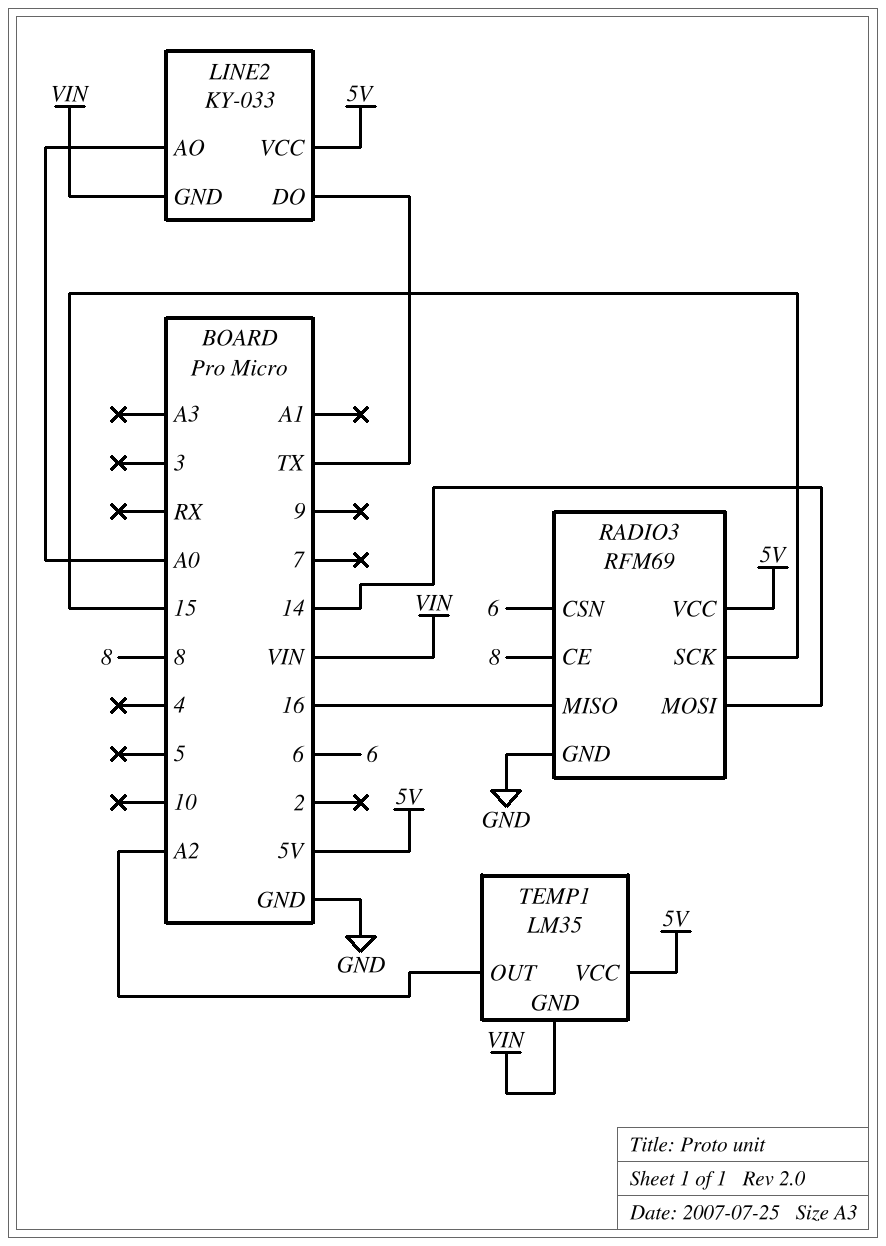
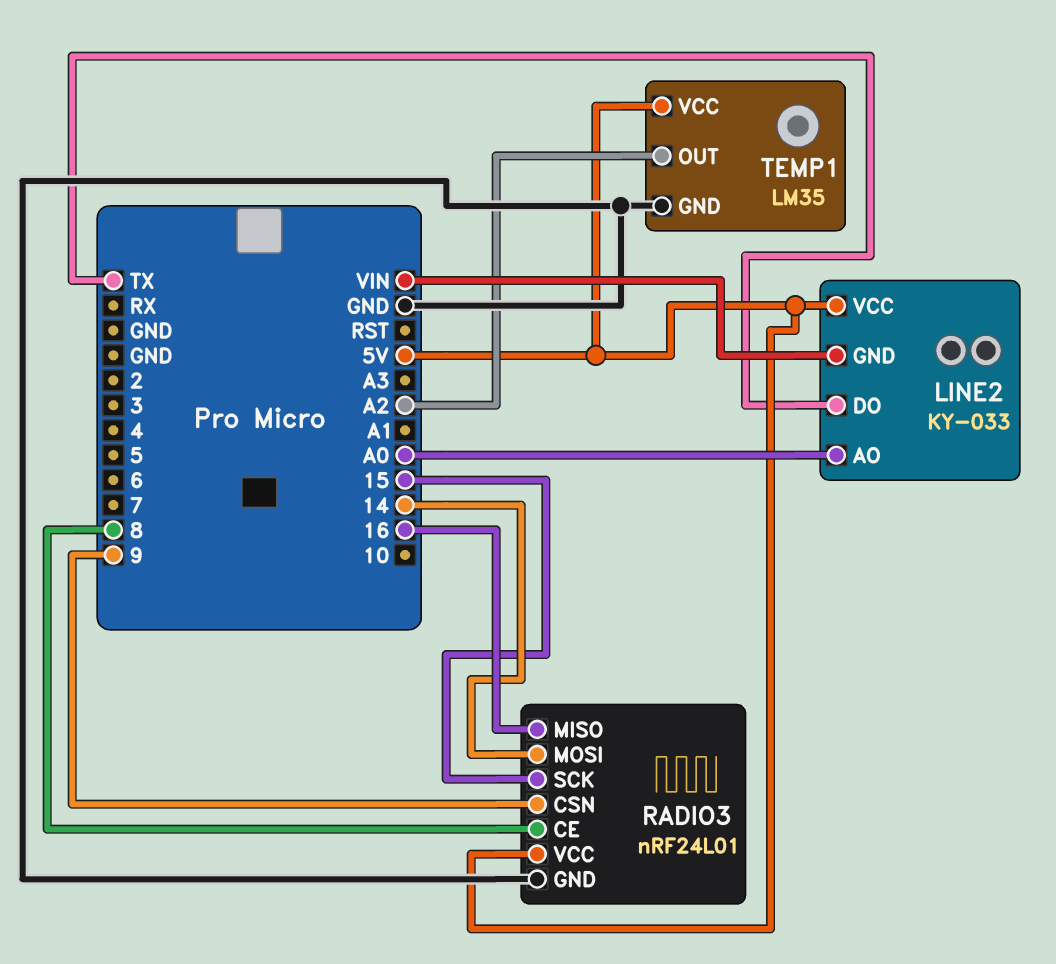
RADIO3: RFM69 -> nRF24L01
RADIO3 pin CSN: 6 -> 9
TEMP1 pin GND: VIN -> GND

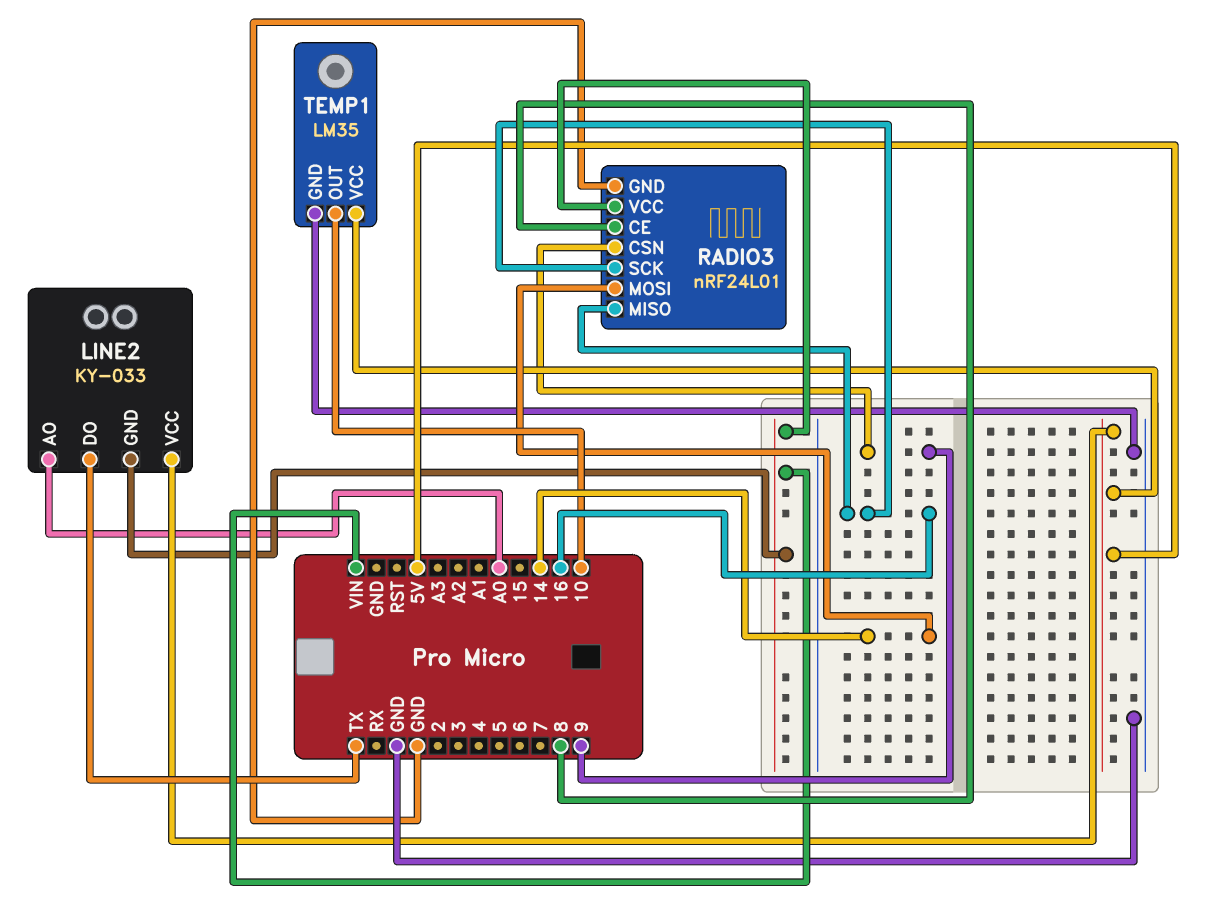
RADIO3 pin SCK: 15 -> 16
RADIO3 pin VCC: 5V -> VIN
TEMP1 pin OUT: A2 -> 10

